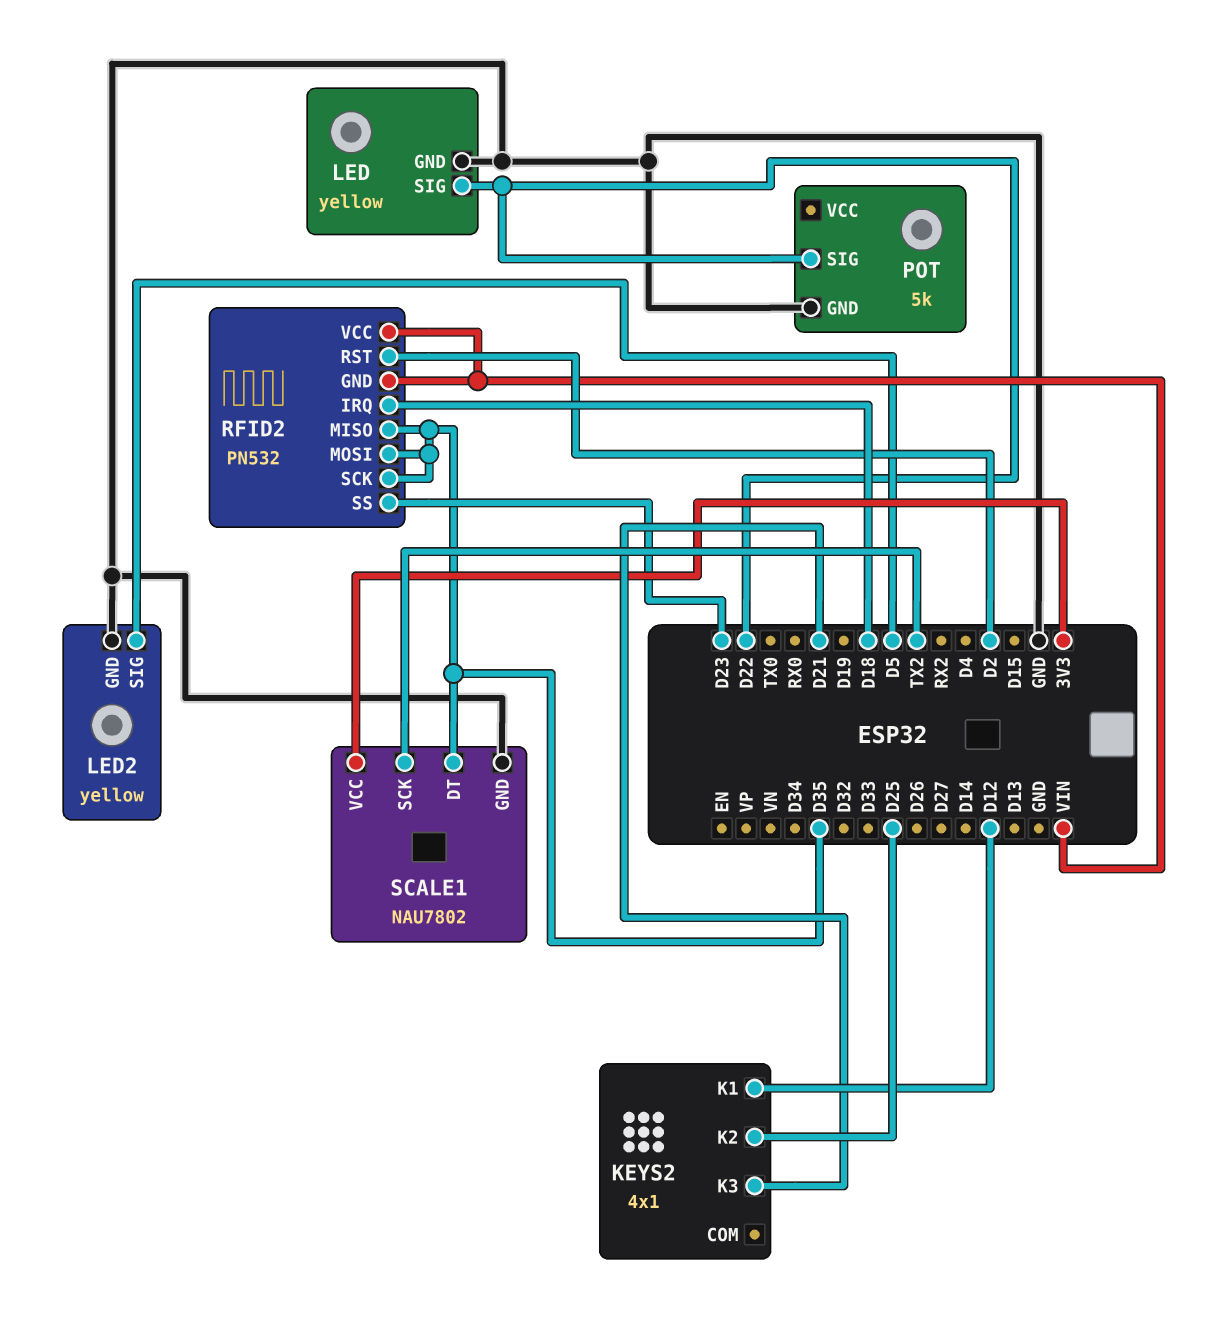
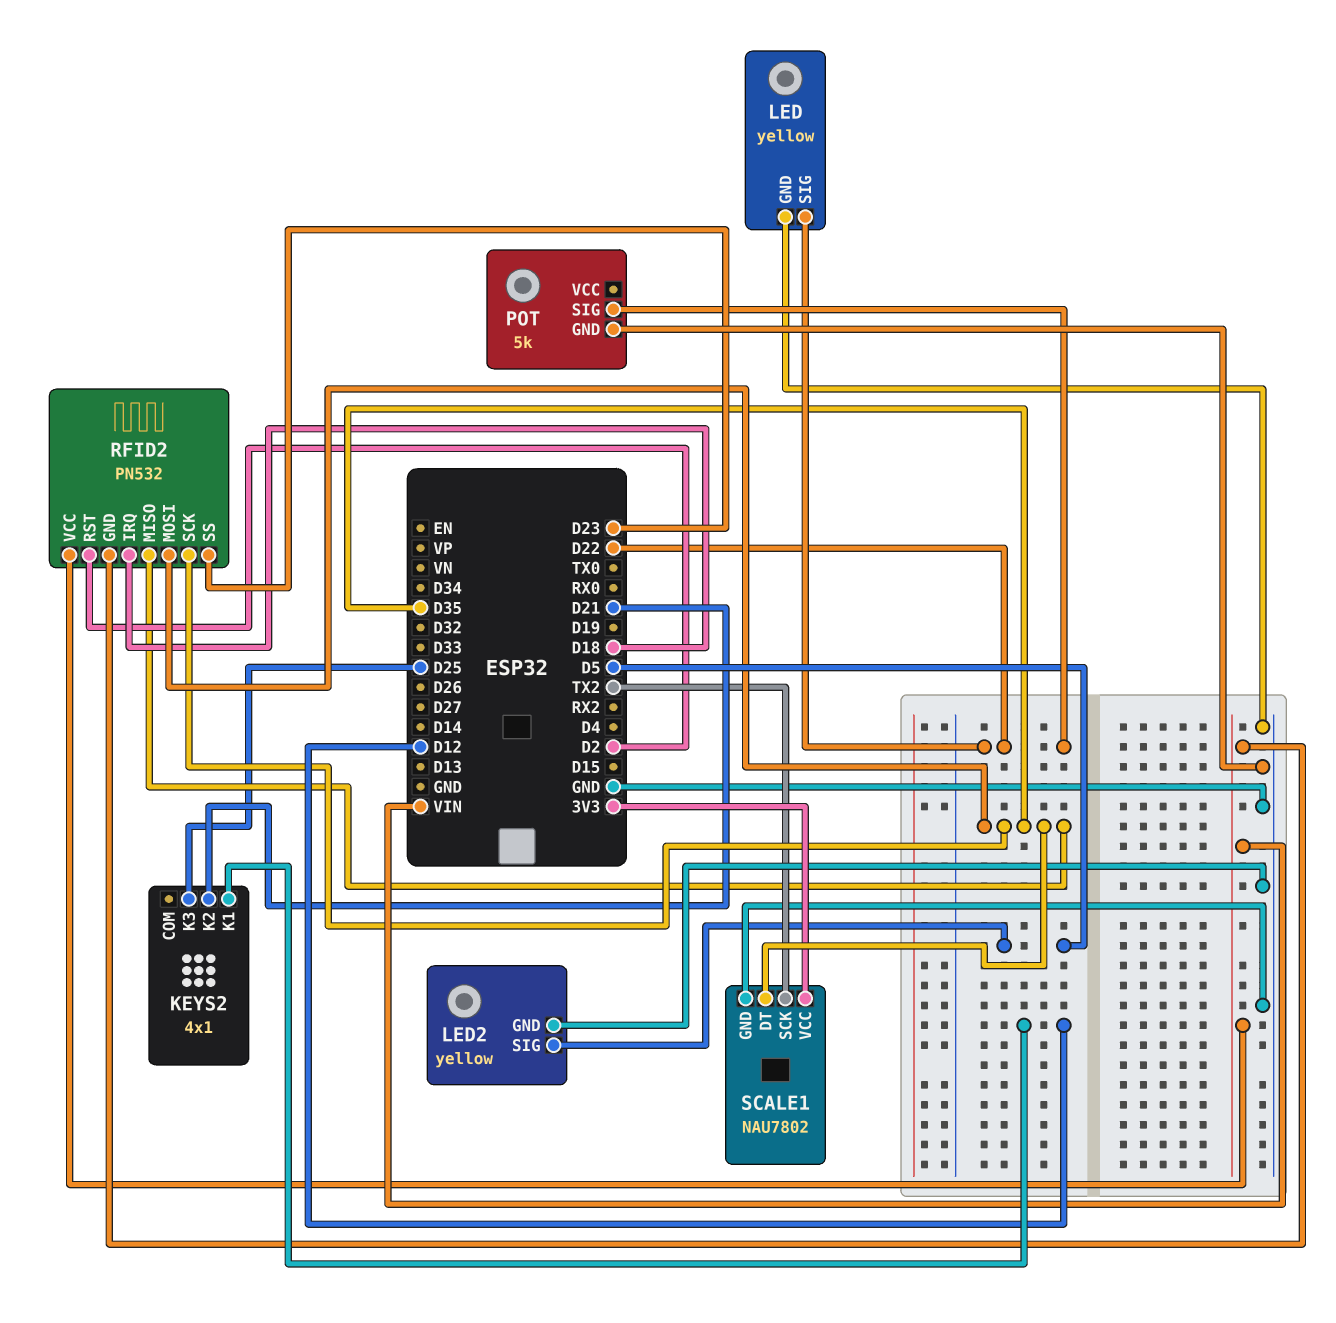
KEYS2 pin K2: D25 -> D21
KEYS2 pin K3: D21 -> D25

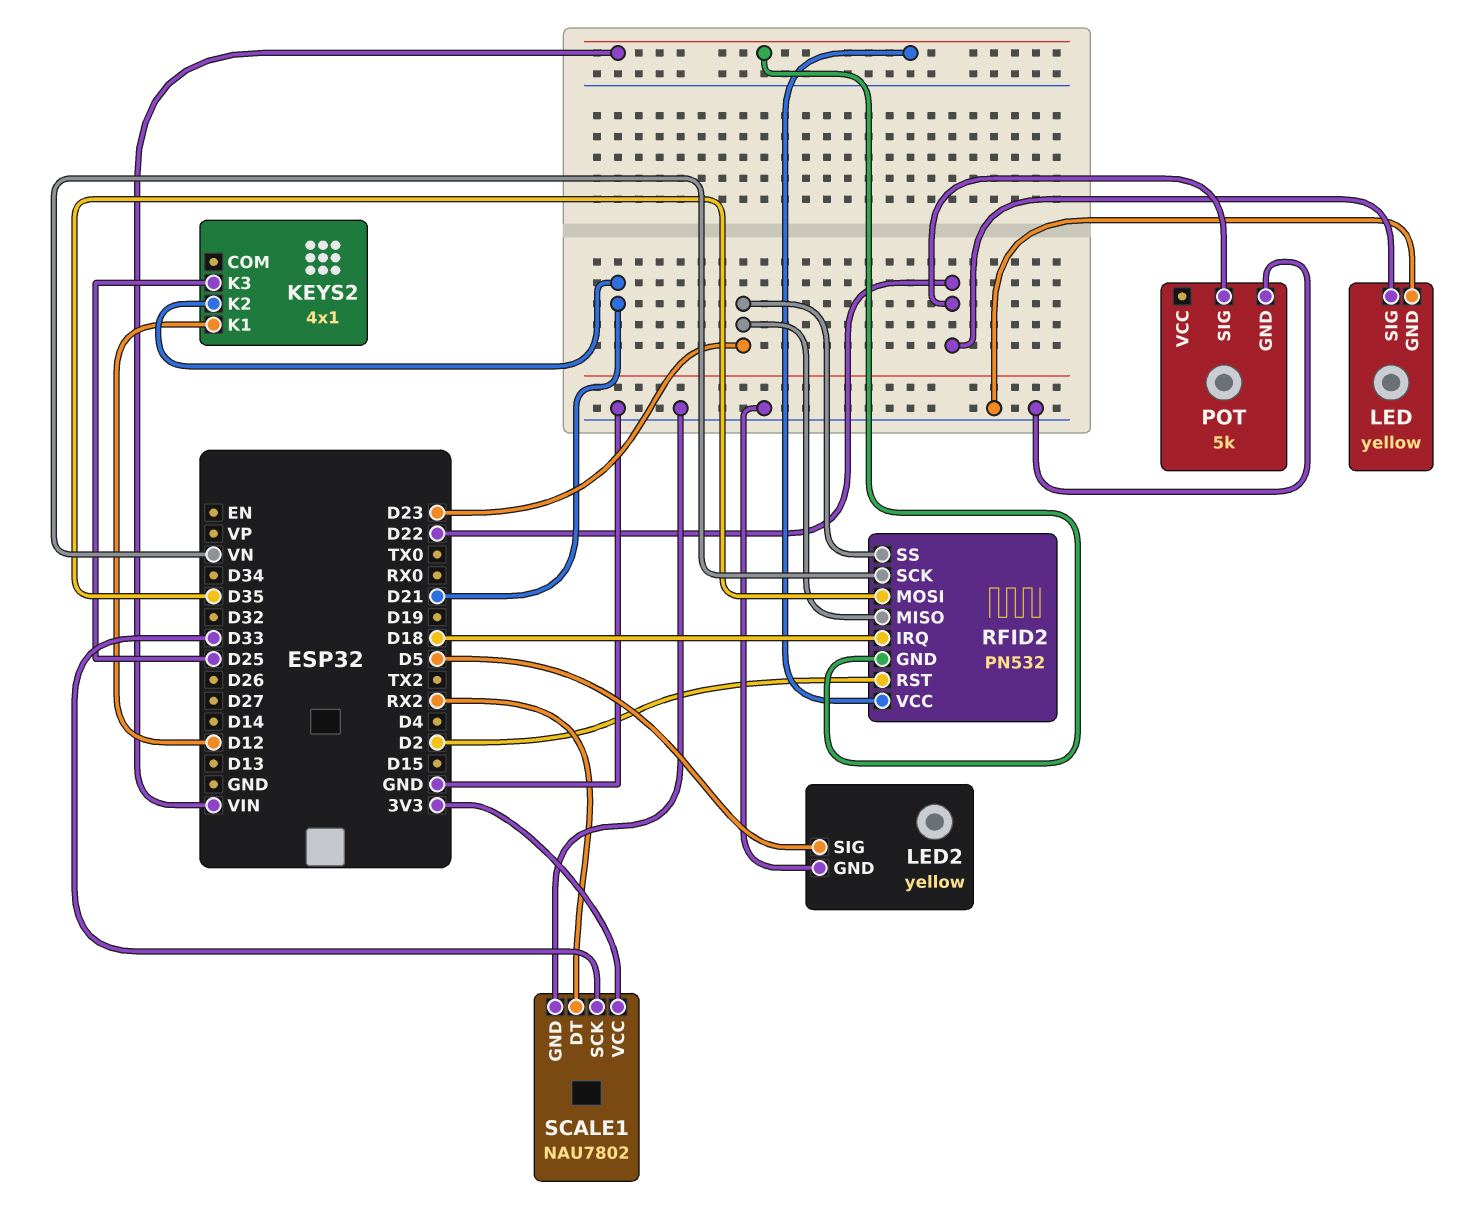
RFID2 pin MISO: D35 -> D23
RFID2 pin SCK: D35 -> VN
SCALE1 pin DT: D35 -> RX2
SCALE1 pin SCK: TX2 -> D33

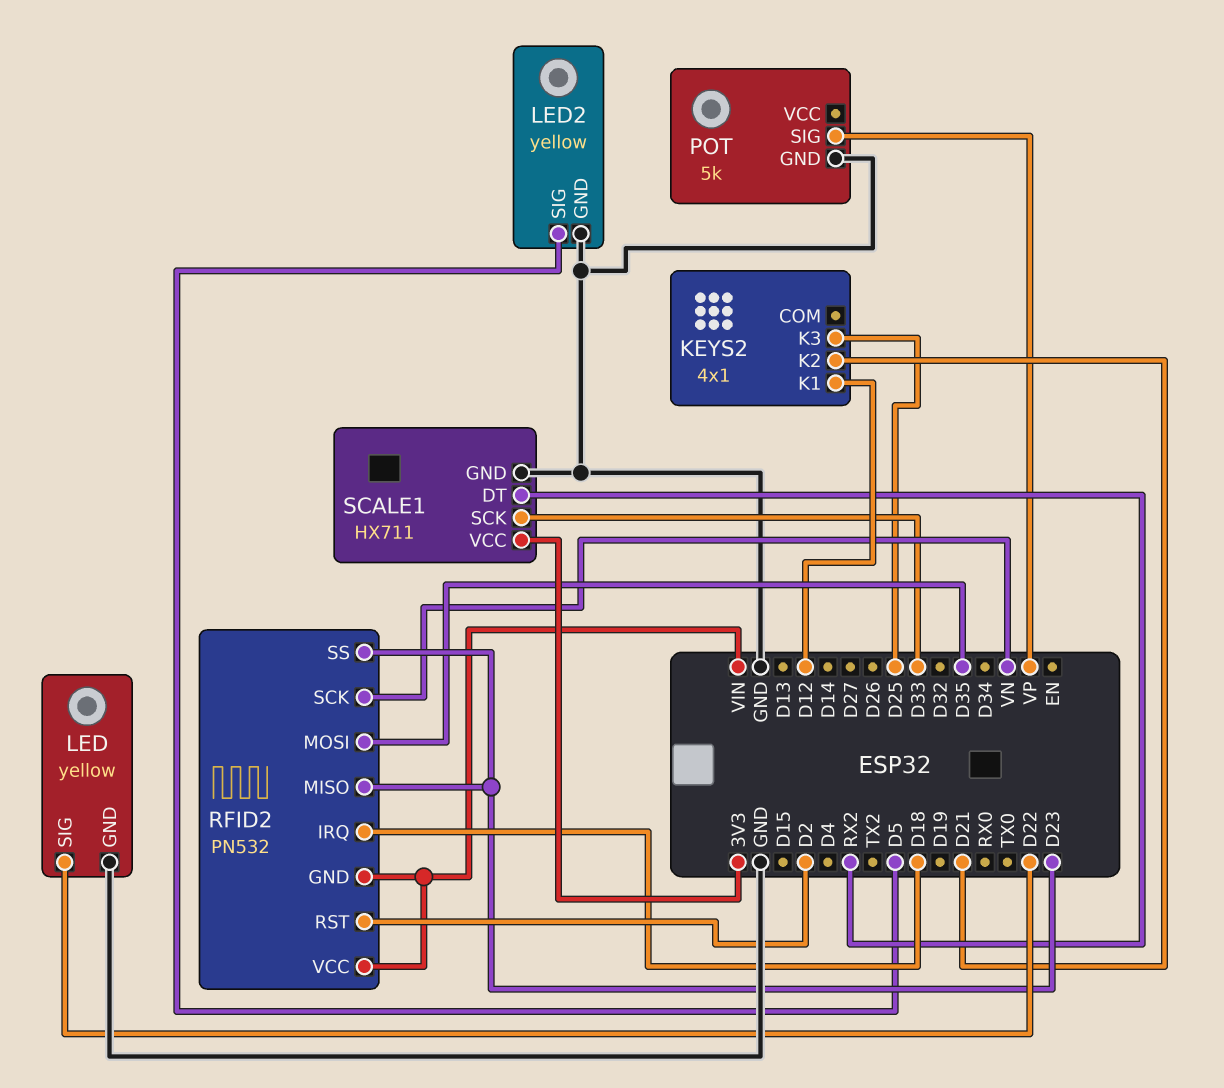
POT pin SIG: D22 -> VP
SCALE1: NAU7802 -> HX711

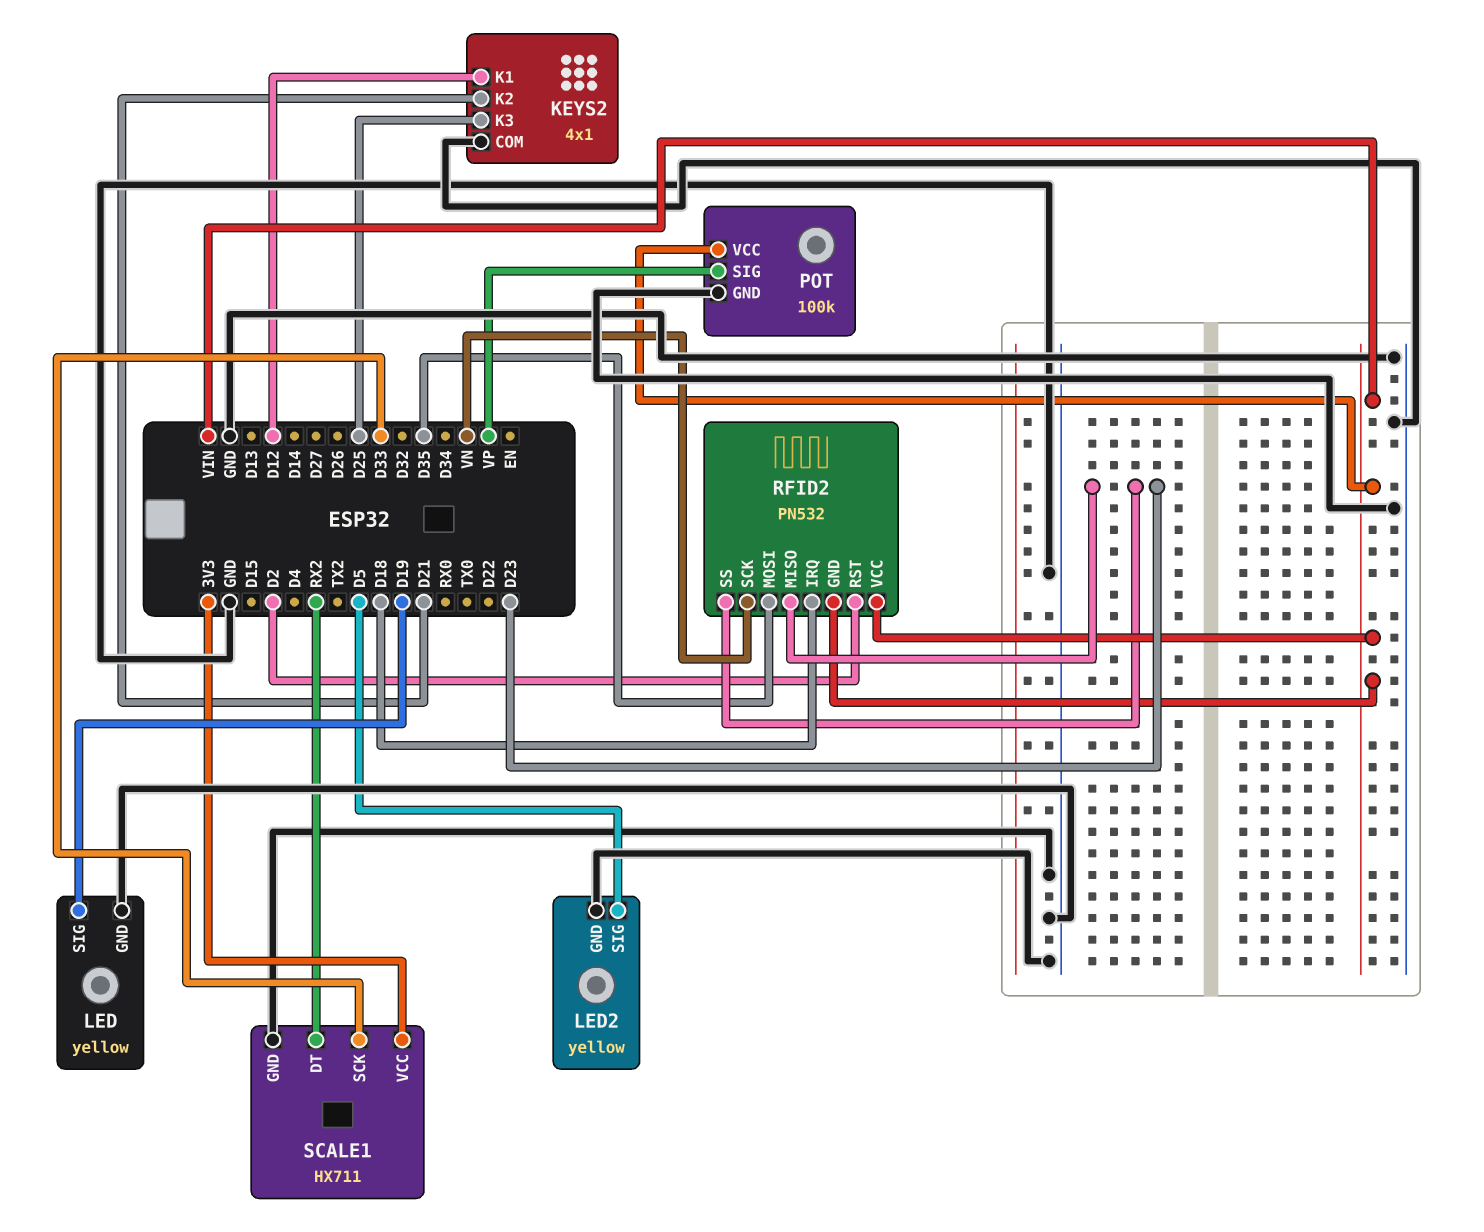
KEYS2 pin COM: none -> GND
LED pin SIG: D22 -> D19
POT: 5k -> 100k
POT pin VCC: none -> VIN

